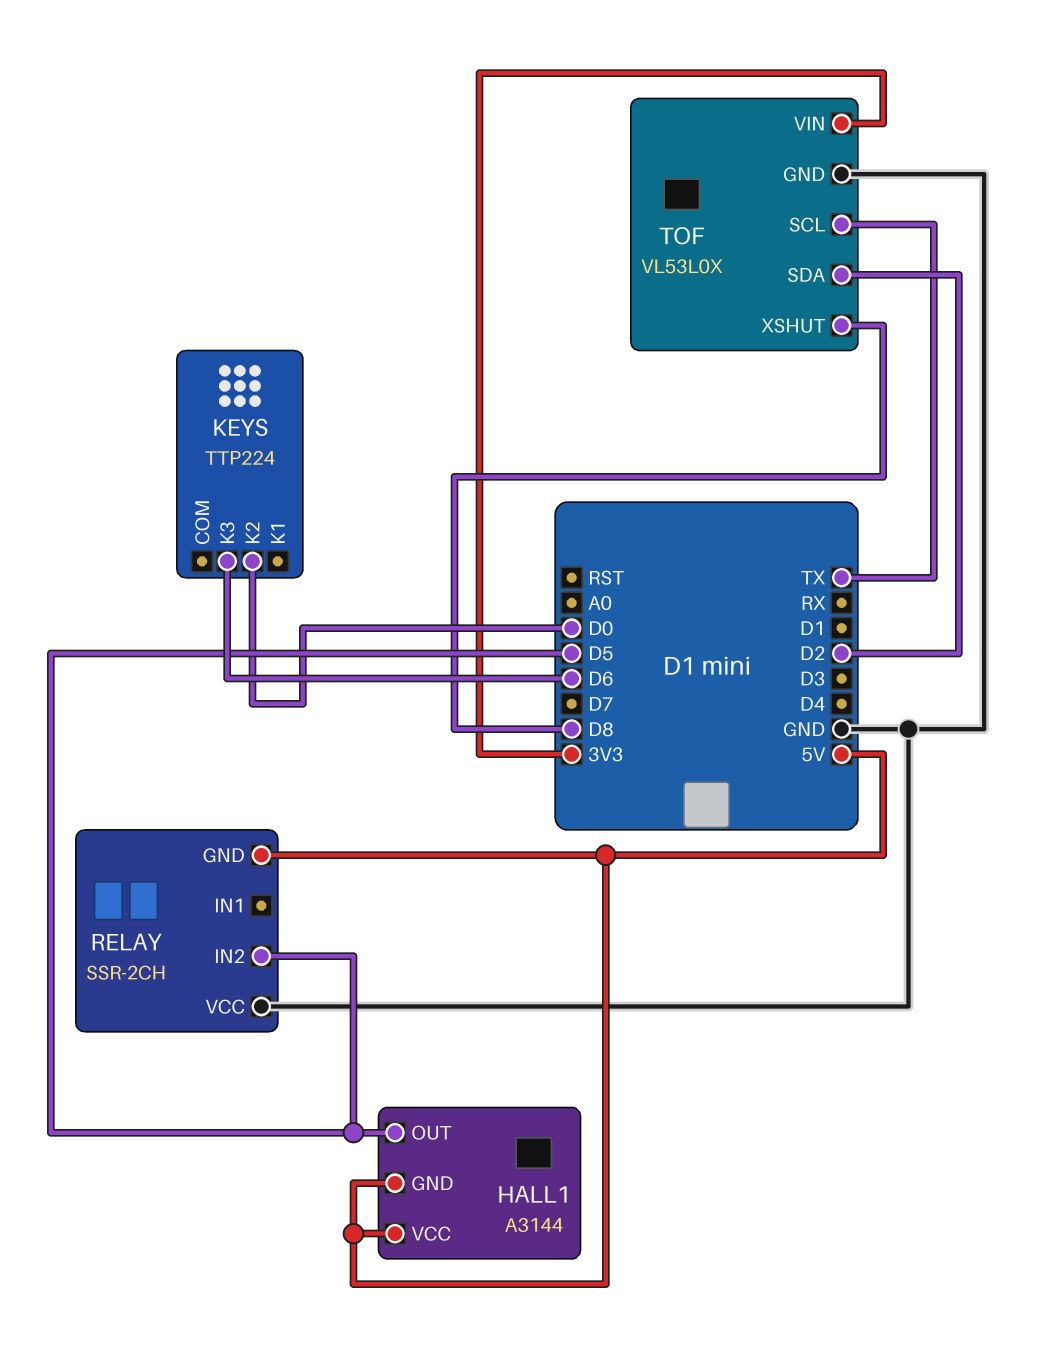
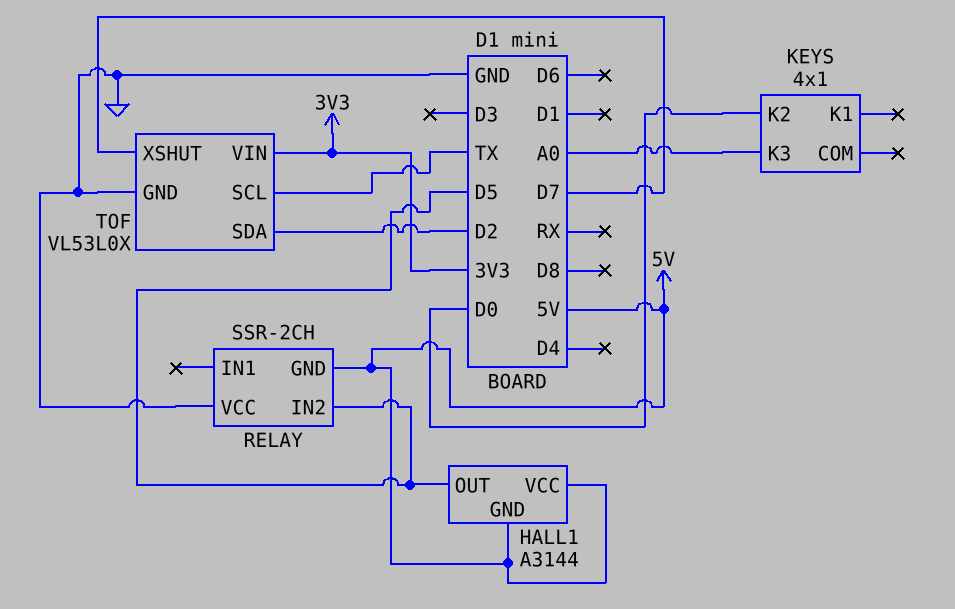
KEYS: TTP224 -> 4x1
KEYS pin K3: D6 -> A0
TOF pin XSHUT: D8 -> D7

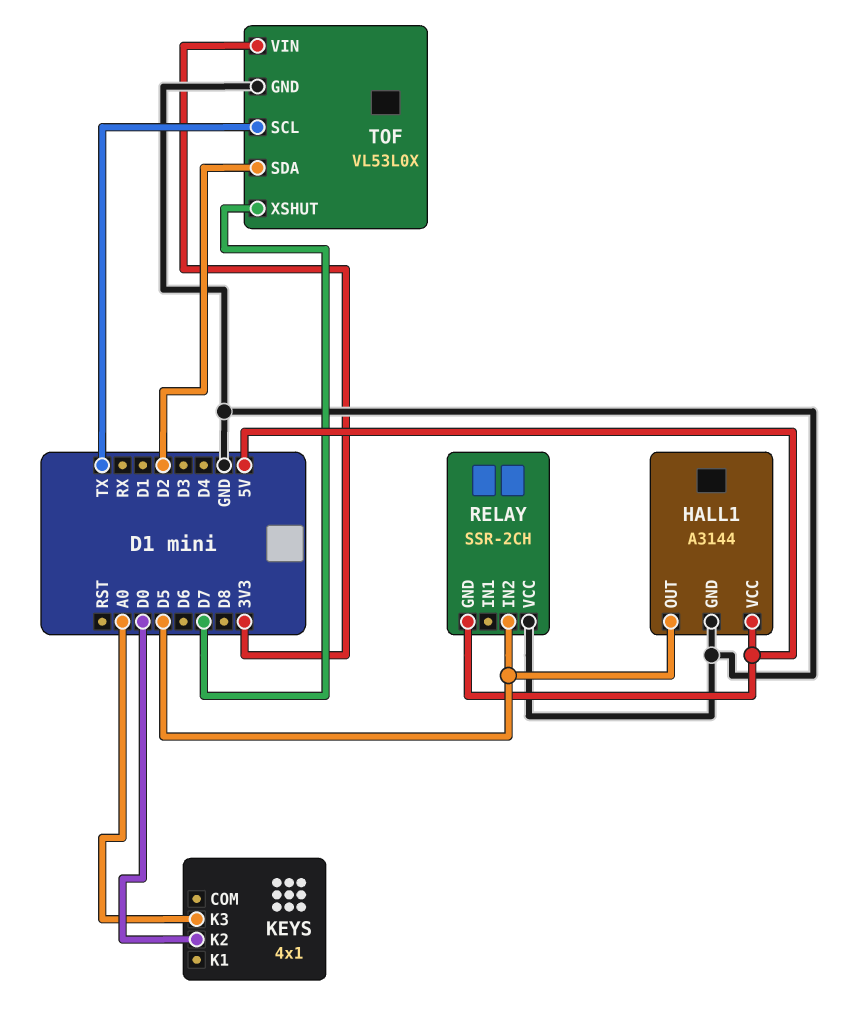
HALL1 pin GND: 5V -> GND

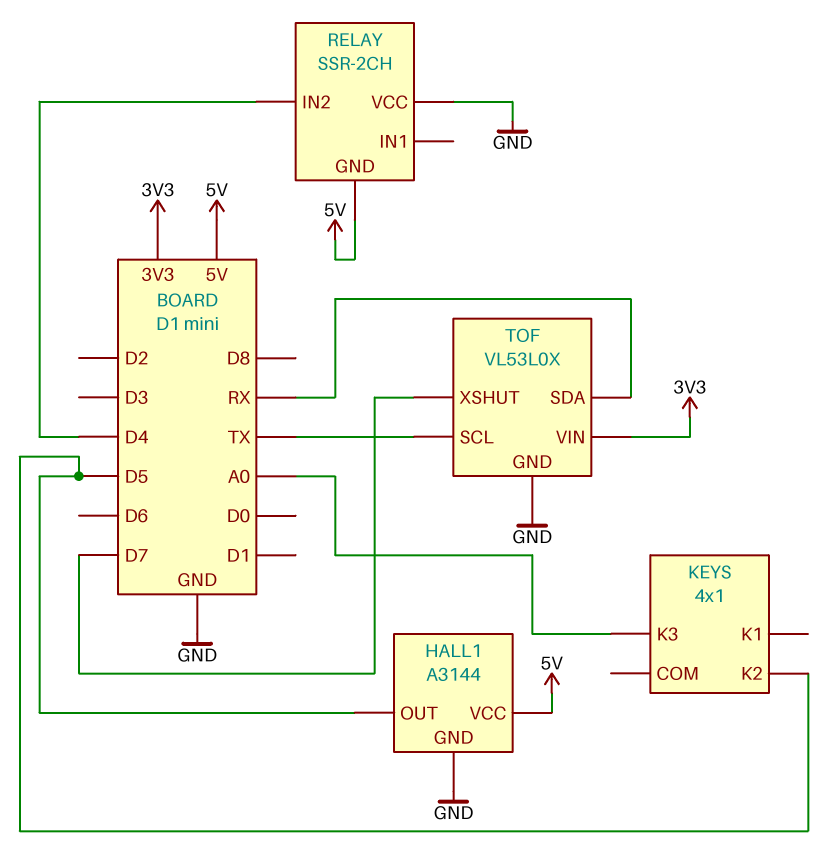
KEYS pin K2: D0 -> D5
RELAY pin IN2: D5 -> D4
TOF pin SDA: D2 -> RX

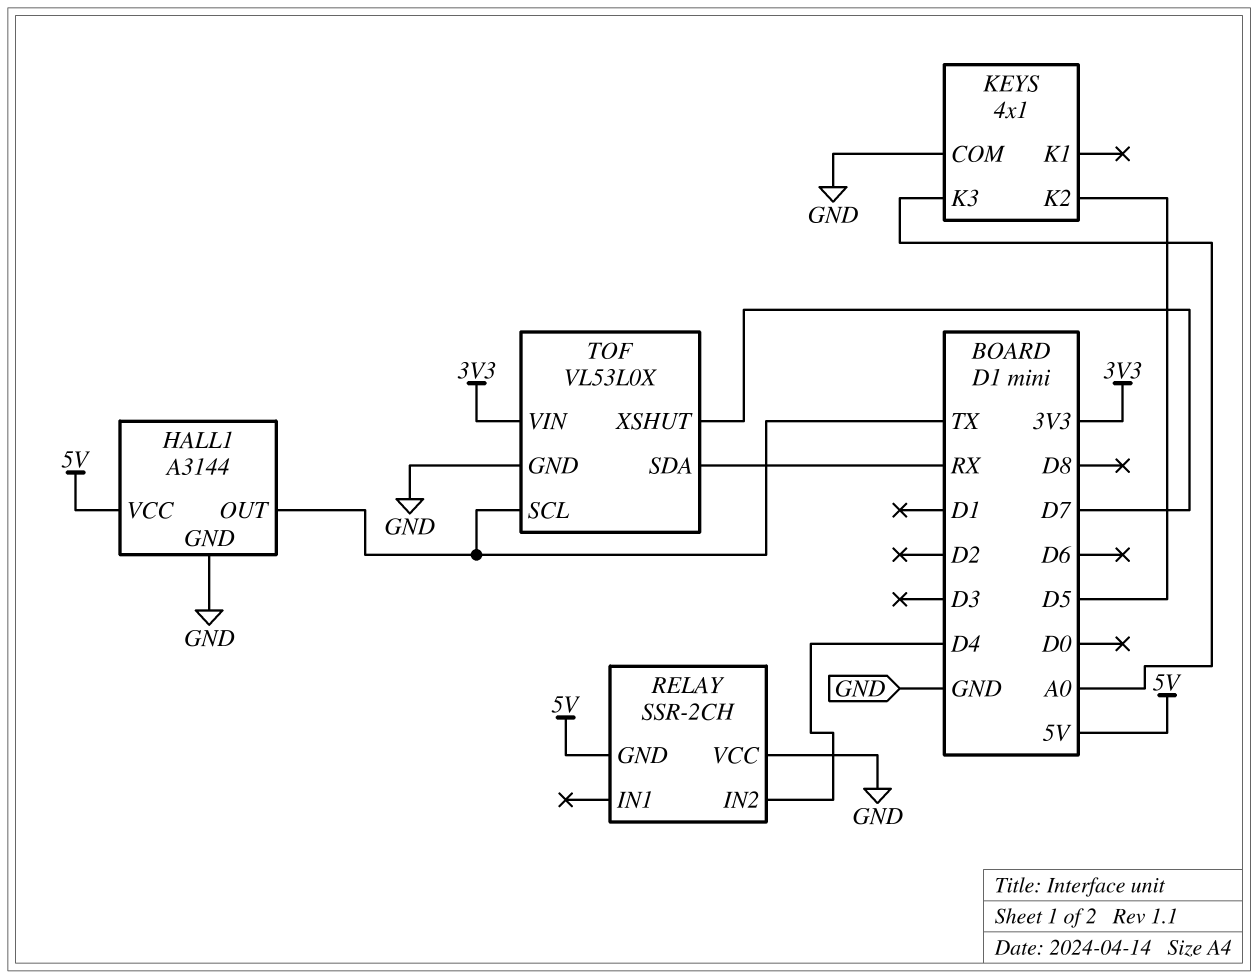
HALL1 pin OUT: D5 -> TX
KEYS pin COM: none -> GND

